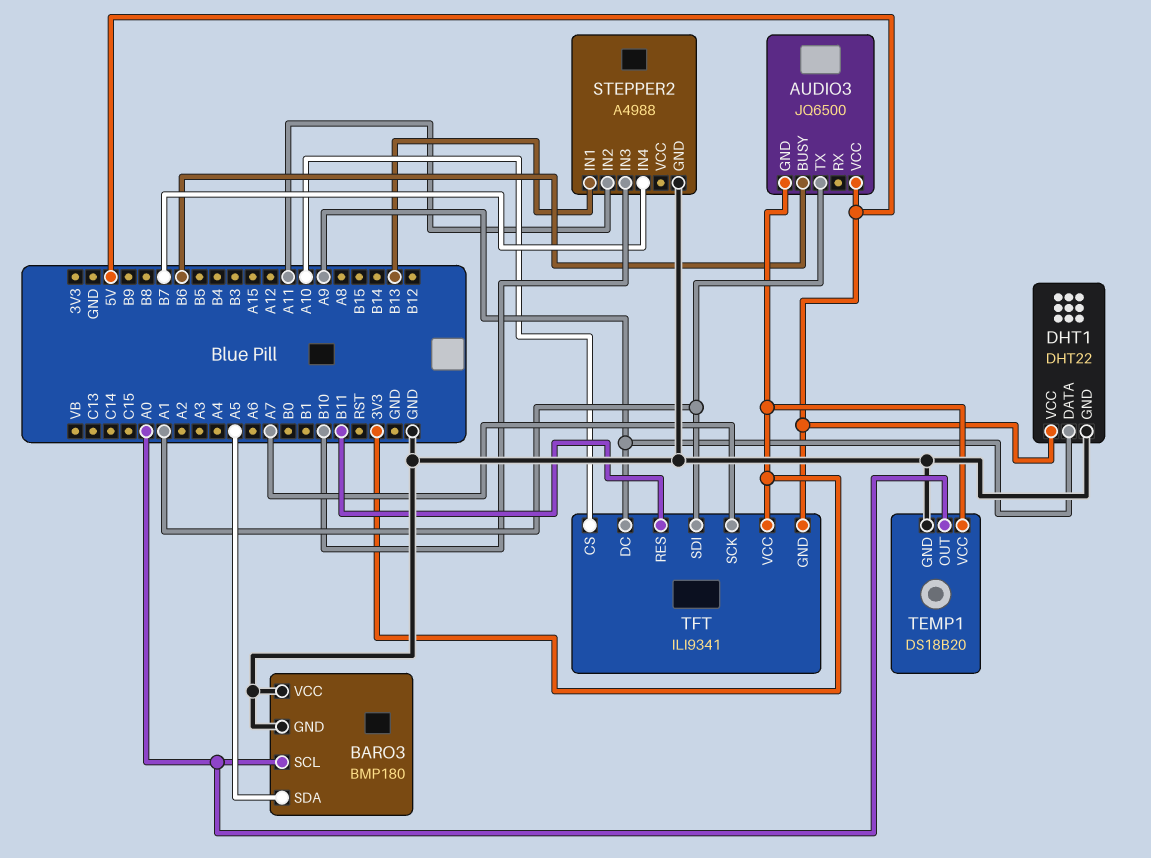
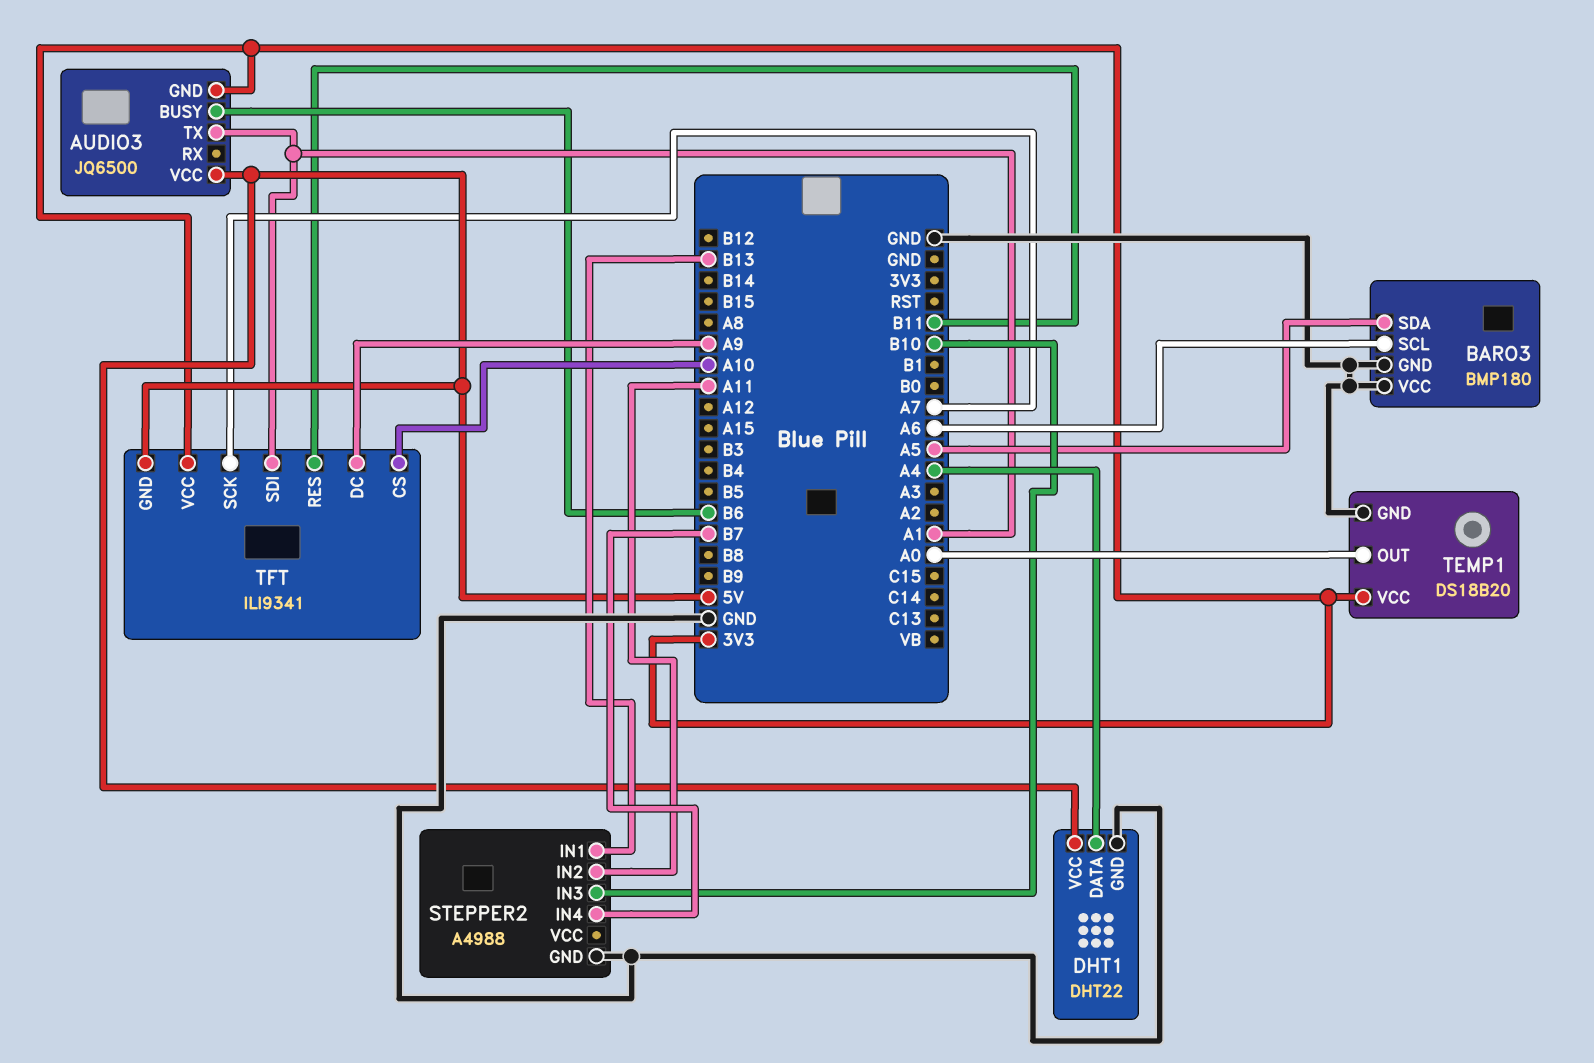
BARO3 pin SCL: A0 -> A6
DHT1 pin DATA: A9 -> A4

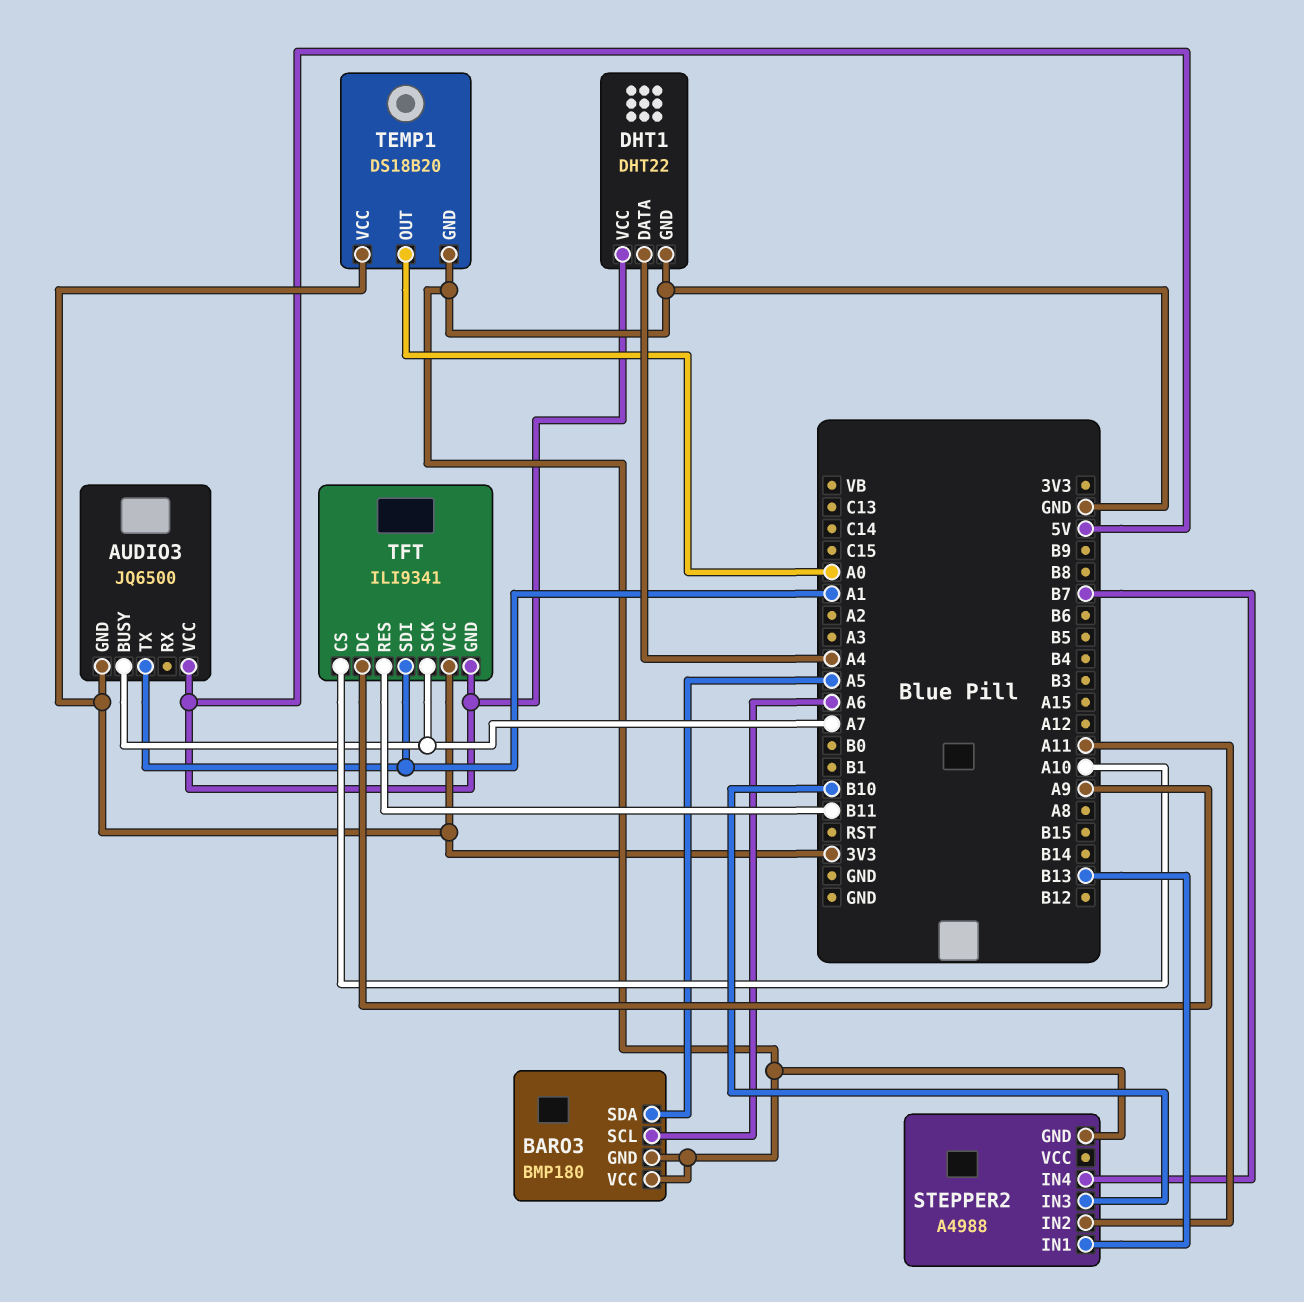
AUDIO3 pin BUSY: B6 -> A7

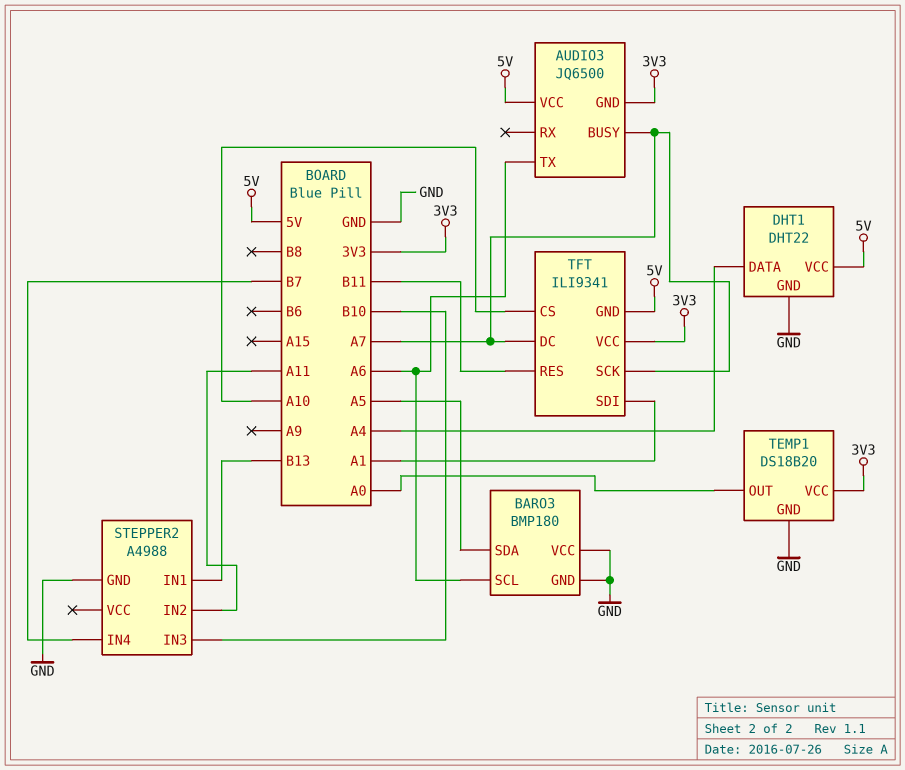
AUDIO3 pin TX: A1 -> A6
TFT pin DC: A9 -> A7

